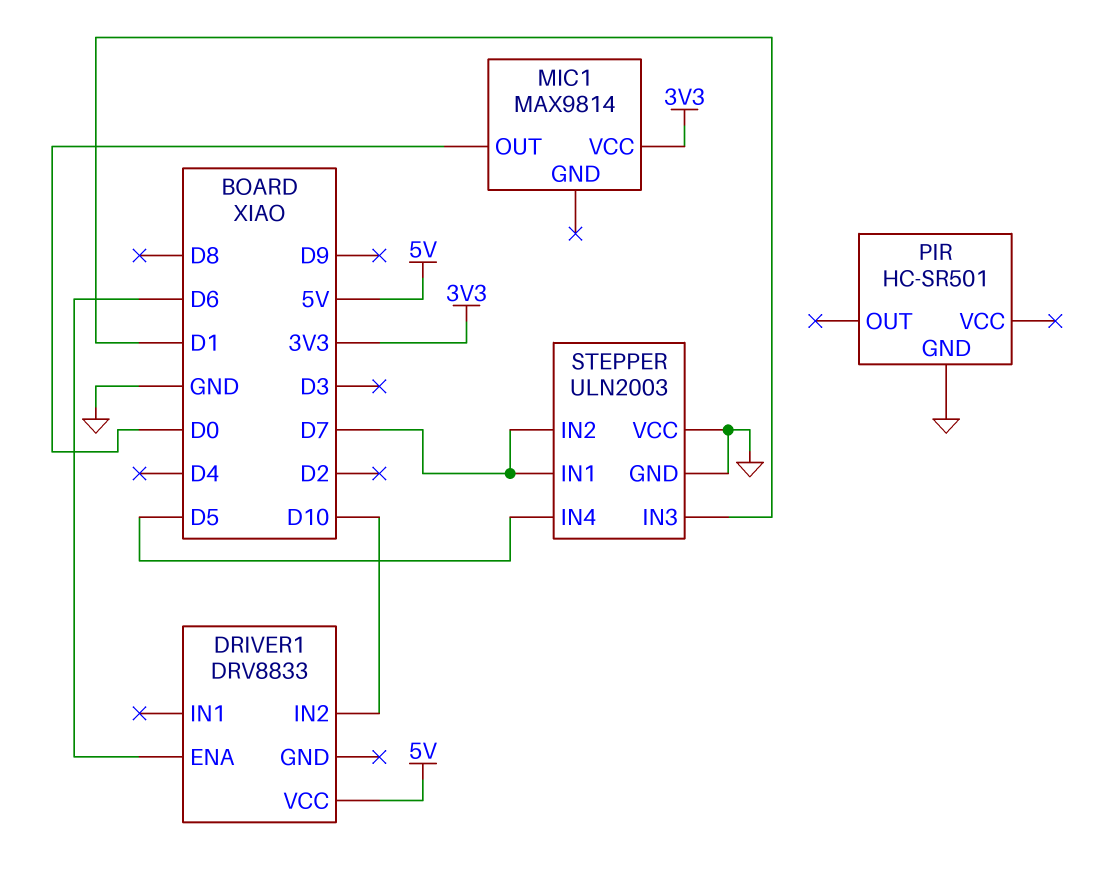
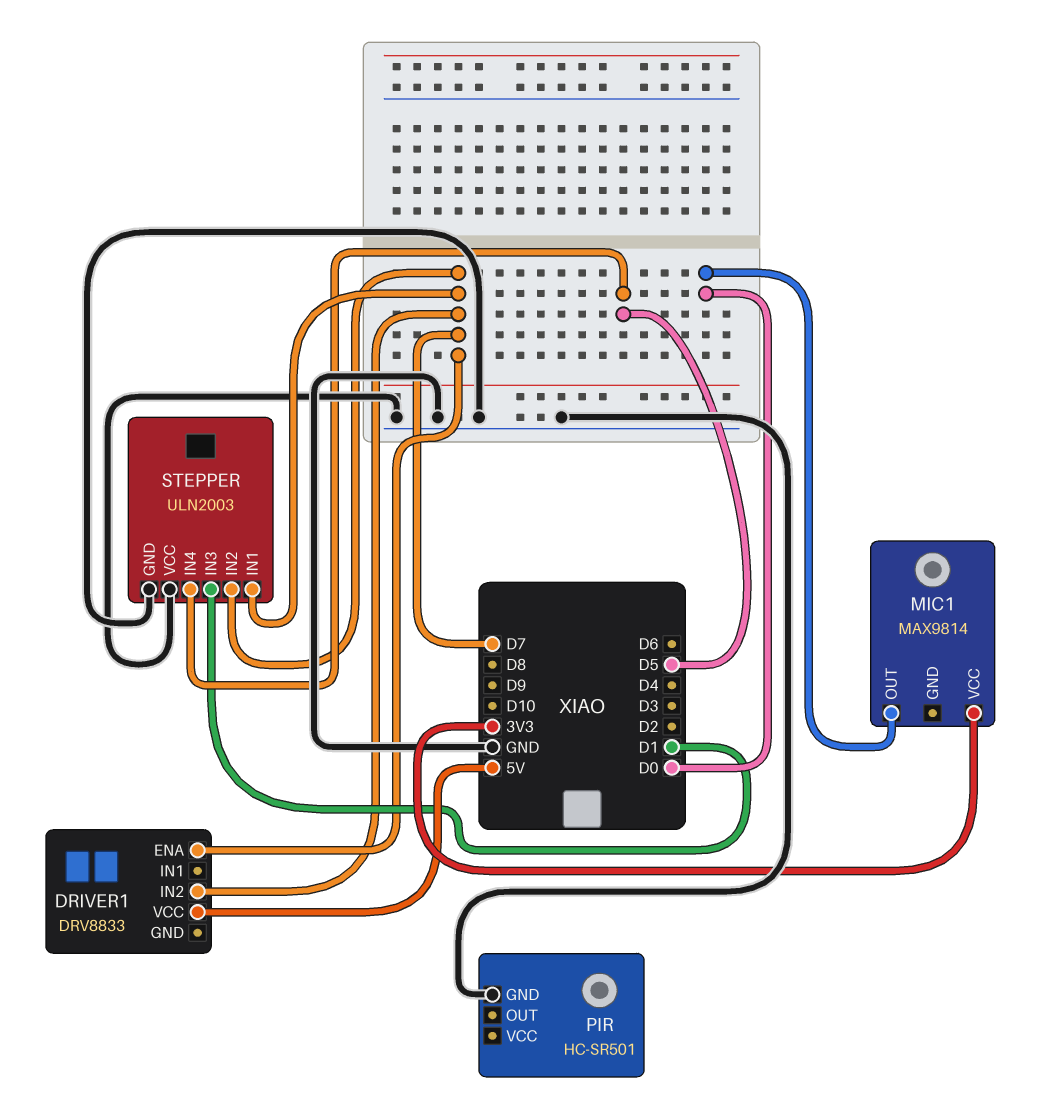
DRIVER1 pin ENA: D6 -> D7
DRIVER1 pin IN2: D10 -> D7

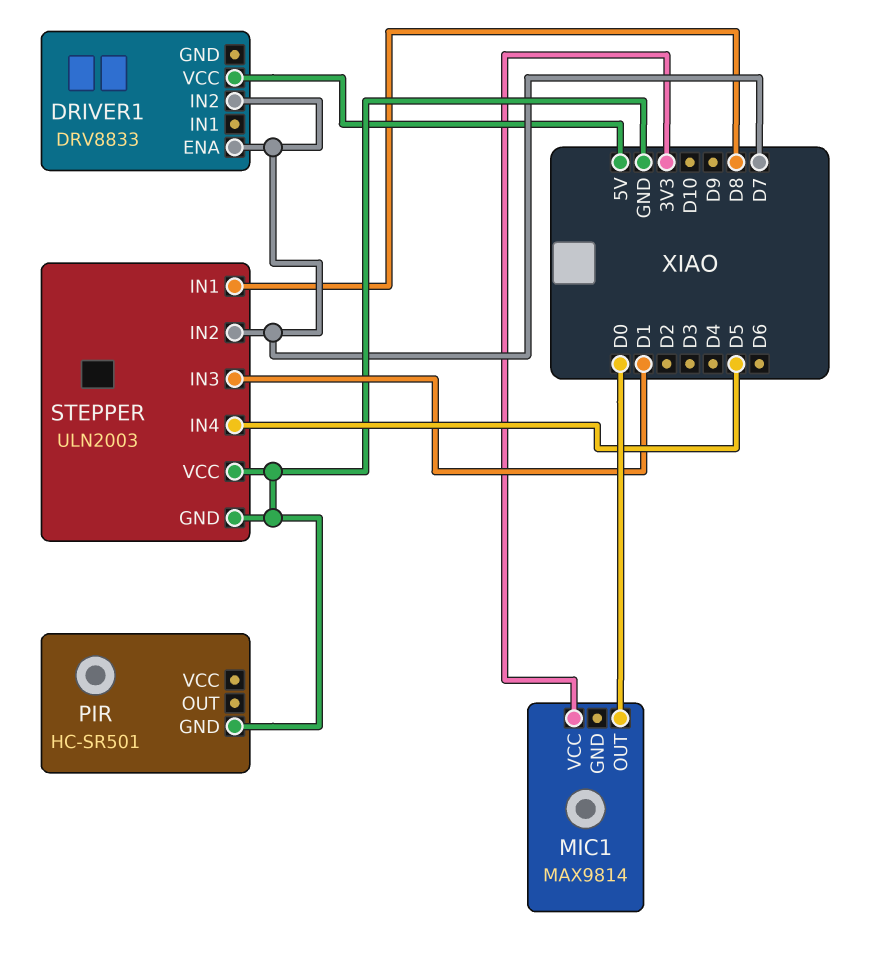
STEPPER pin IN1: D7 -> D8

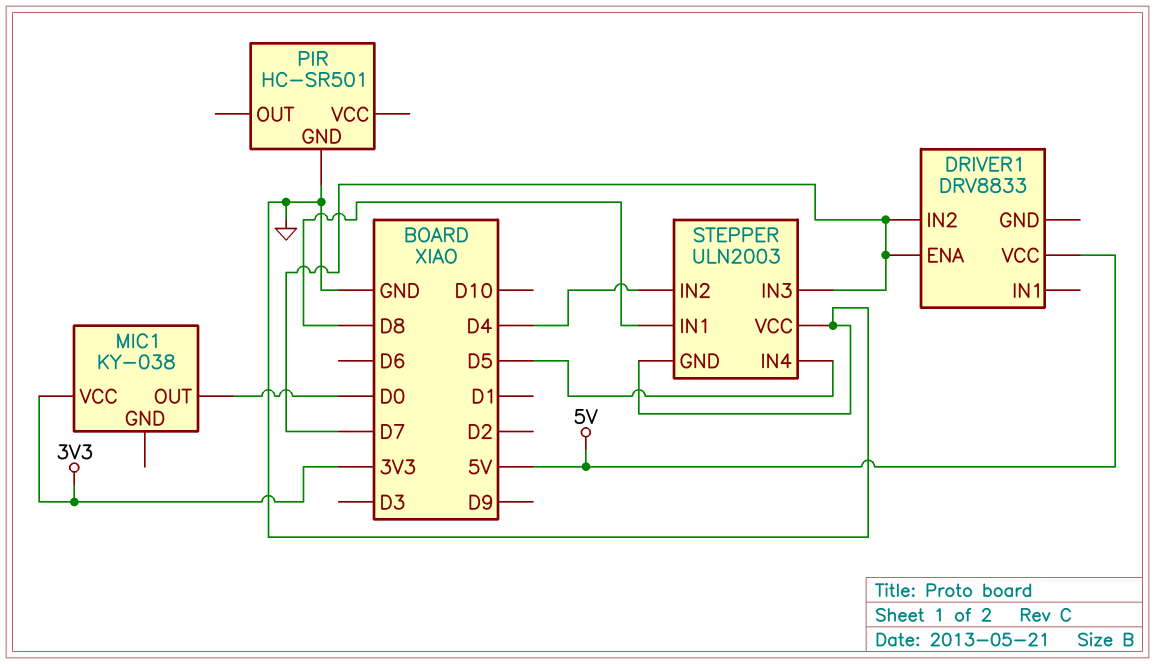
MIC1: MAX9814 -> KY-038
STEPPER pin IN2: D7 -> D4
STEPPER pin IN3: D1 -> D7

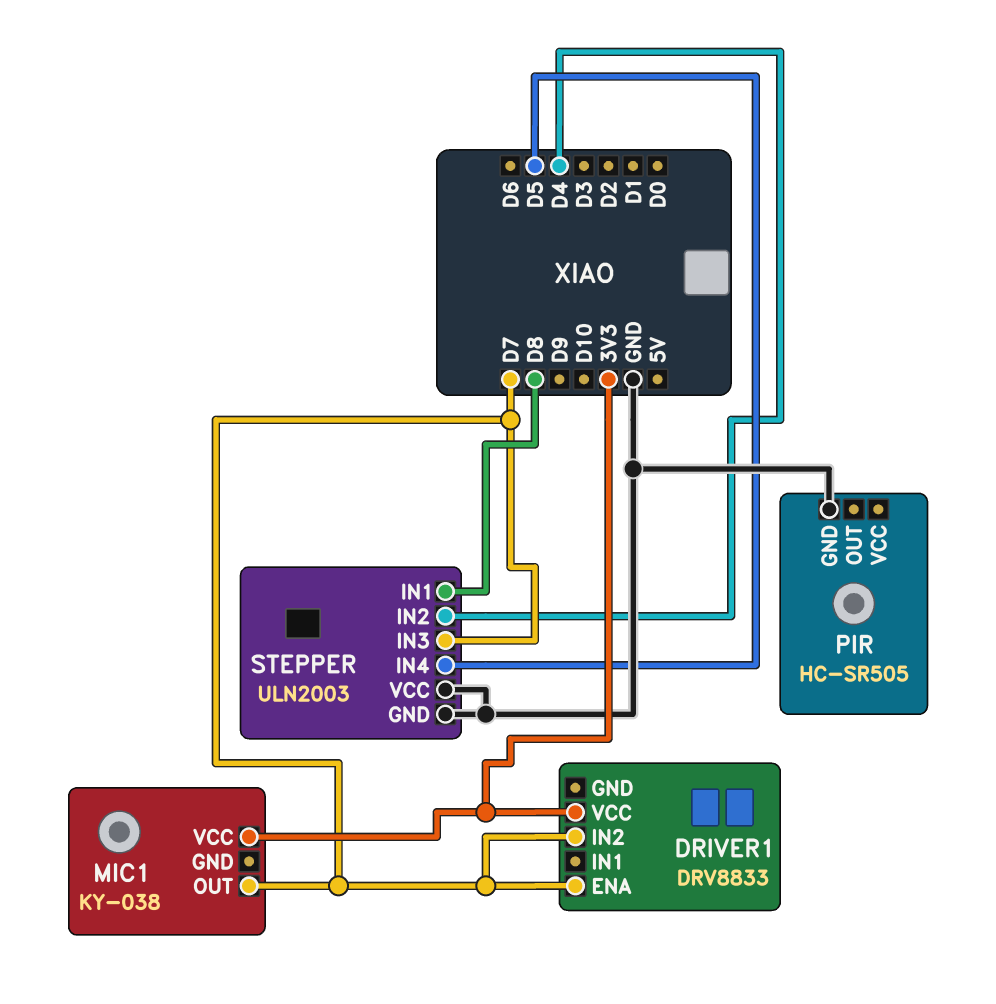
DRIVER1 pin VCC: 5V -> 3V3
MIC1 pin OUT: D0 -> D7
PIR: HC-SR501 -> HC-SR505

